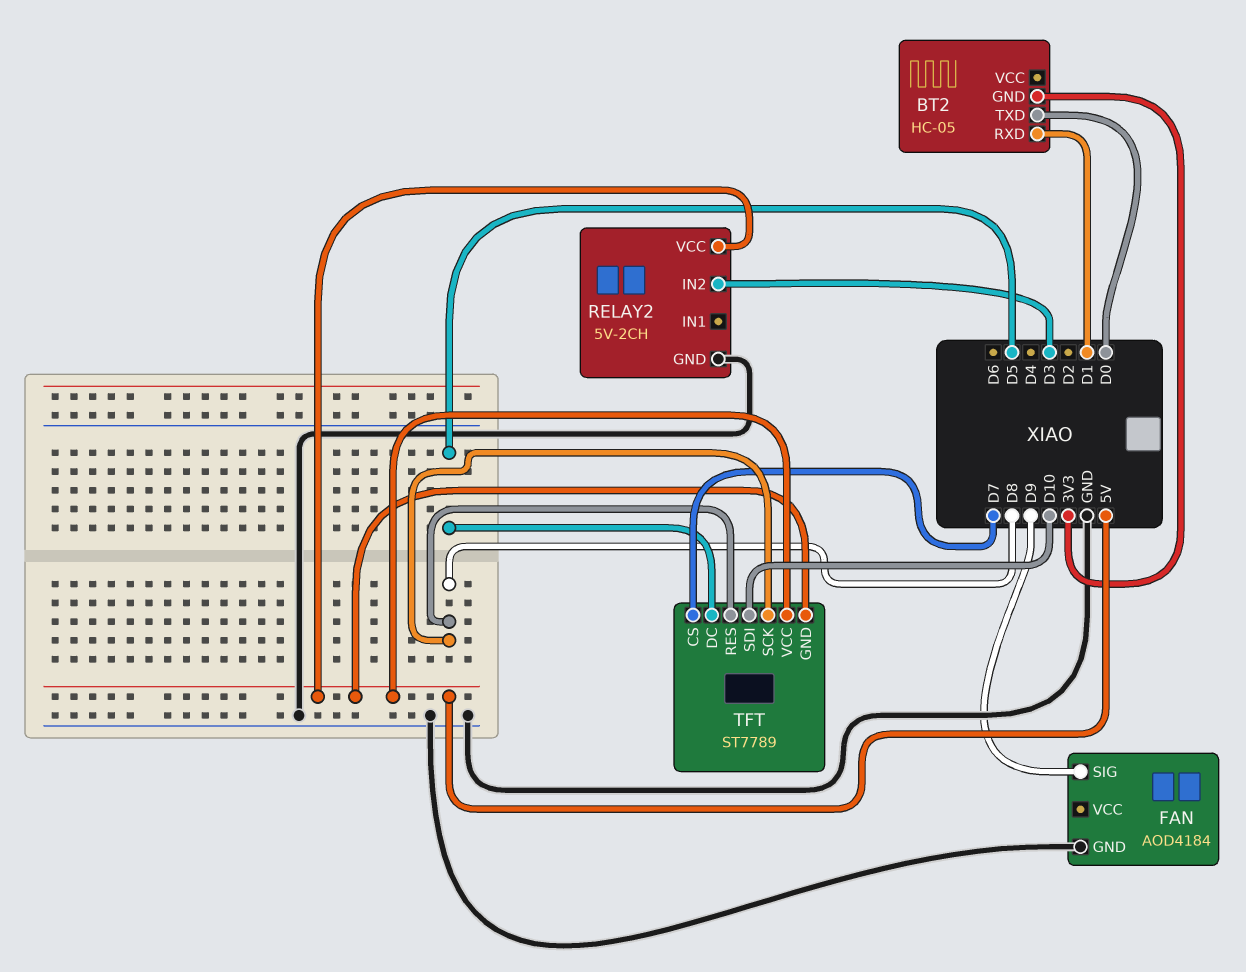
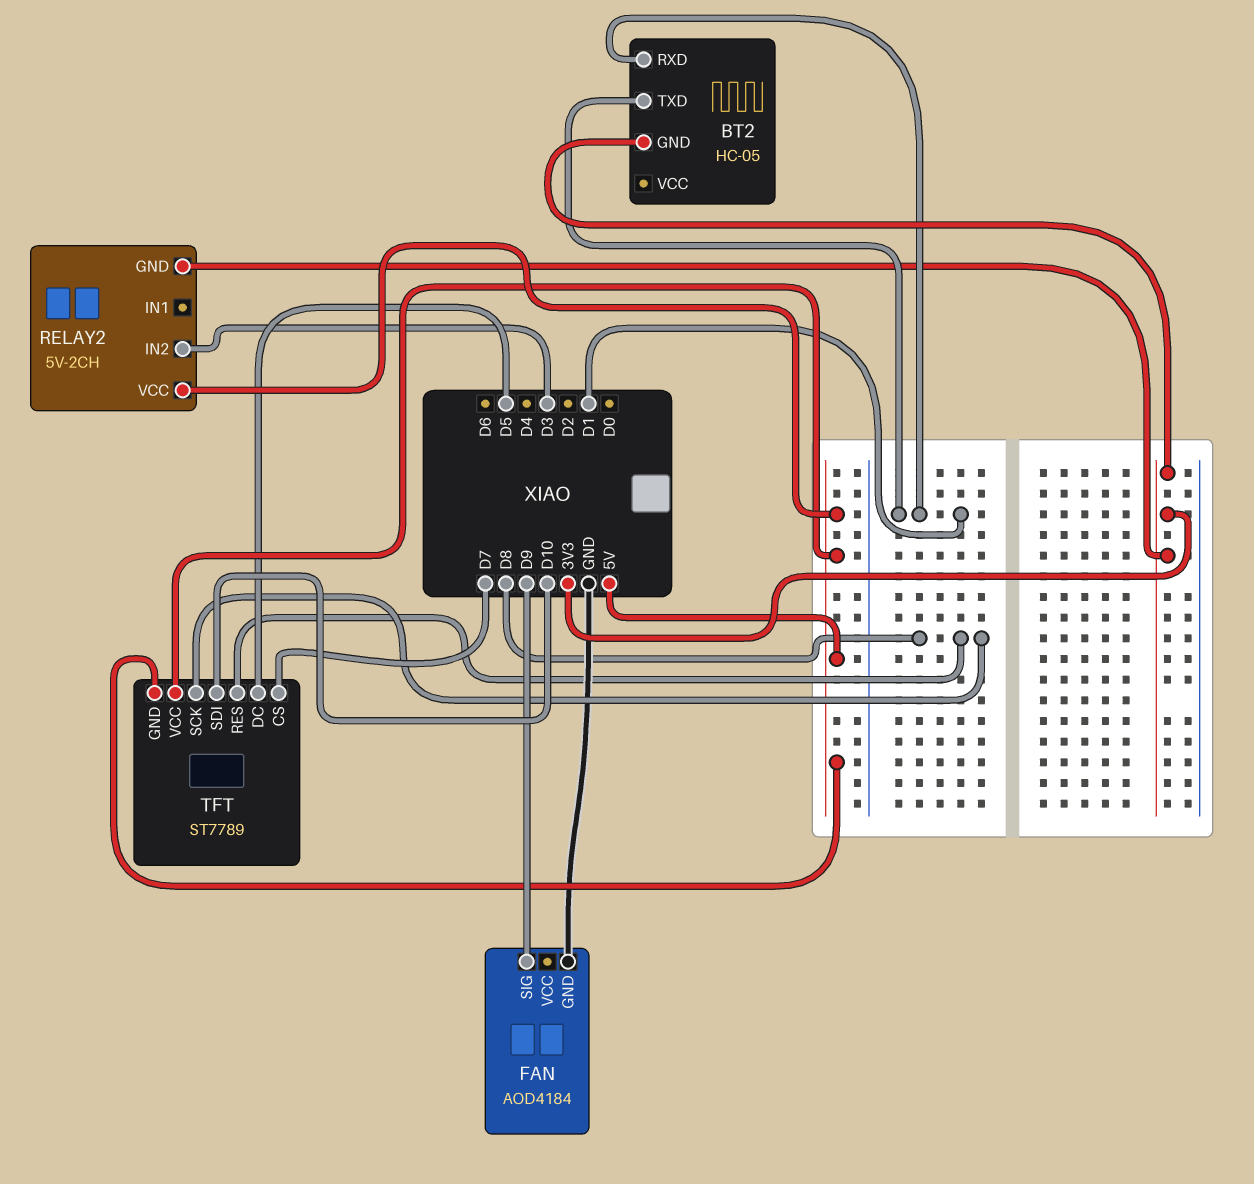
BT2 pin TXD: D0 -> D1
RELAY2 pin GND: GND -> 3V3

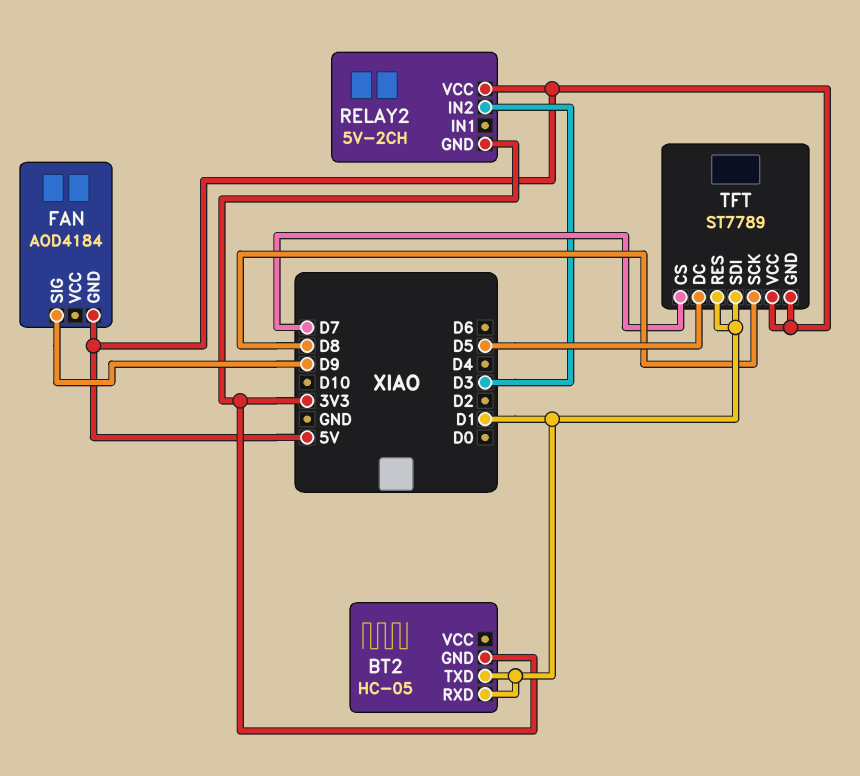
FAN pin GND: GND -> 5V
TFT pin RES: D8 -> D1
TFT pin SDI: D10 -> D1

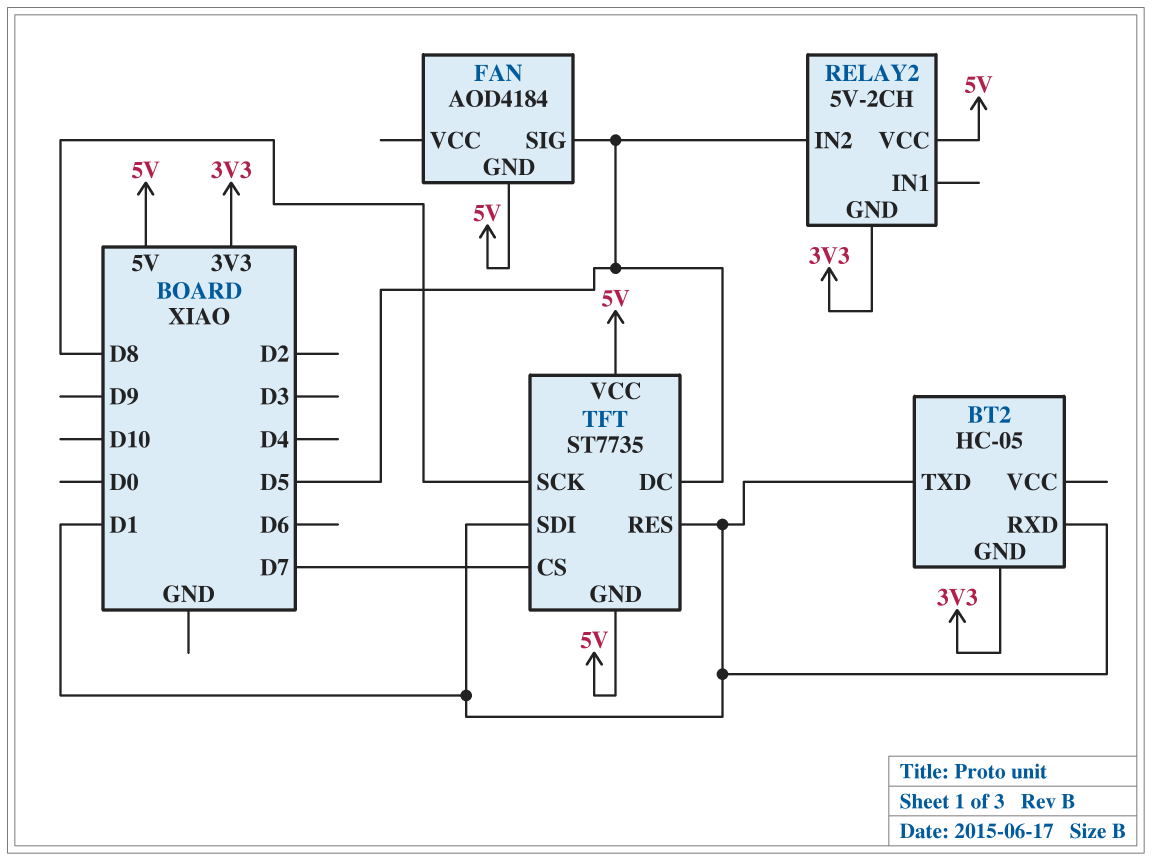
FAN pin SIG: D9 -> D5
RELAY2 pin IN2: D3 -> D5
TFT: ST7789 -> ST7735

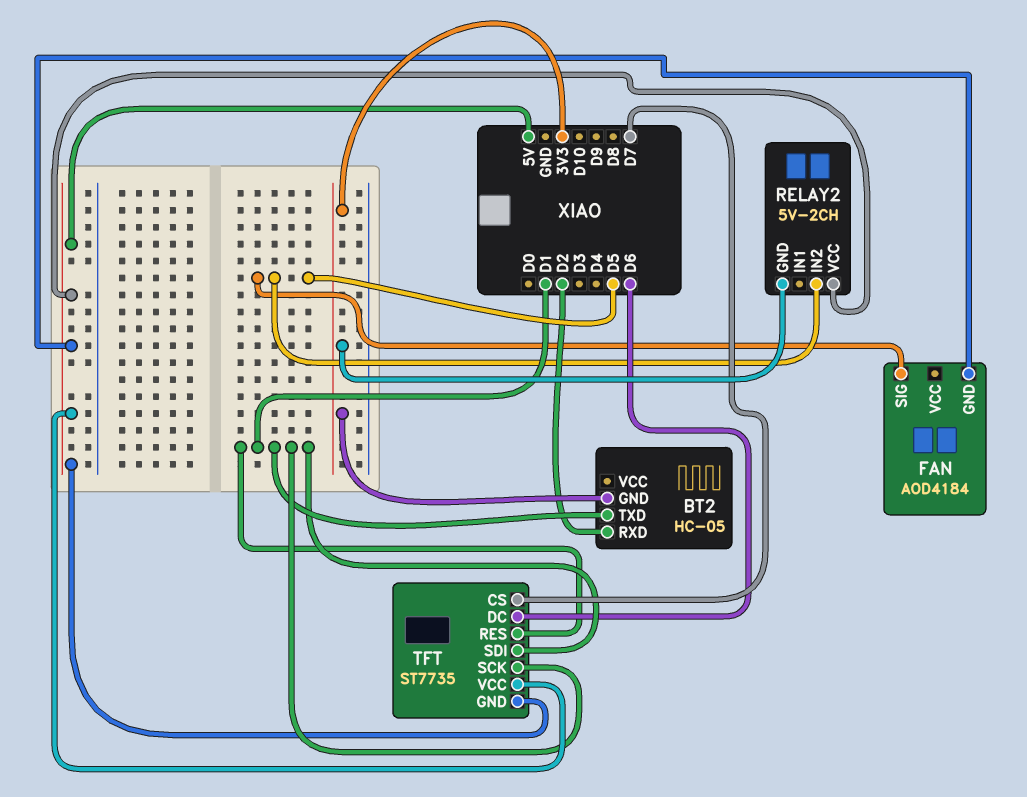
BT2 pin RXD: D1 -> D2
TFT pin DC: D5 -> D6
TFT pin SCK: D8 -> D1

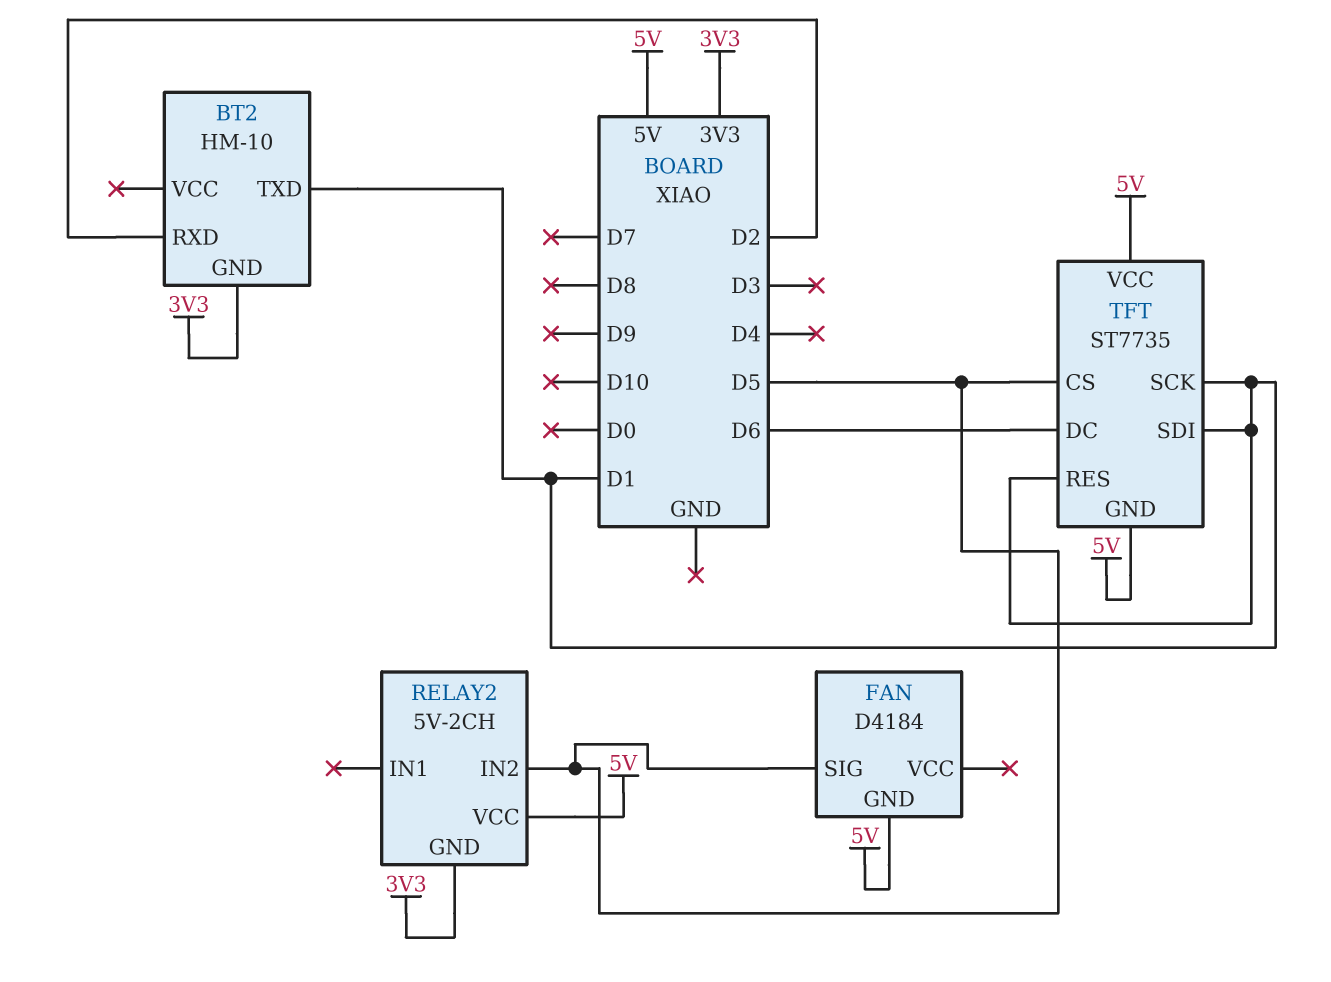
BT2: HC-05 -> HM-10
FAN: AOD4184 -> D4184
TFT pin CS: D7 -> D5

